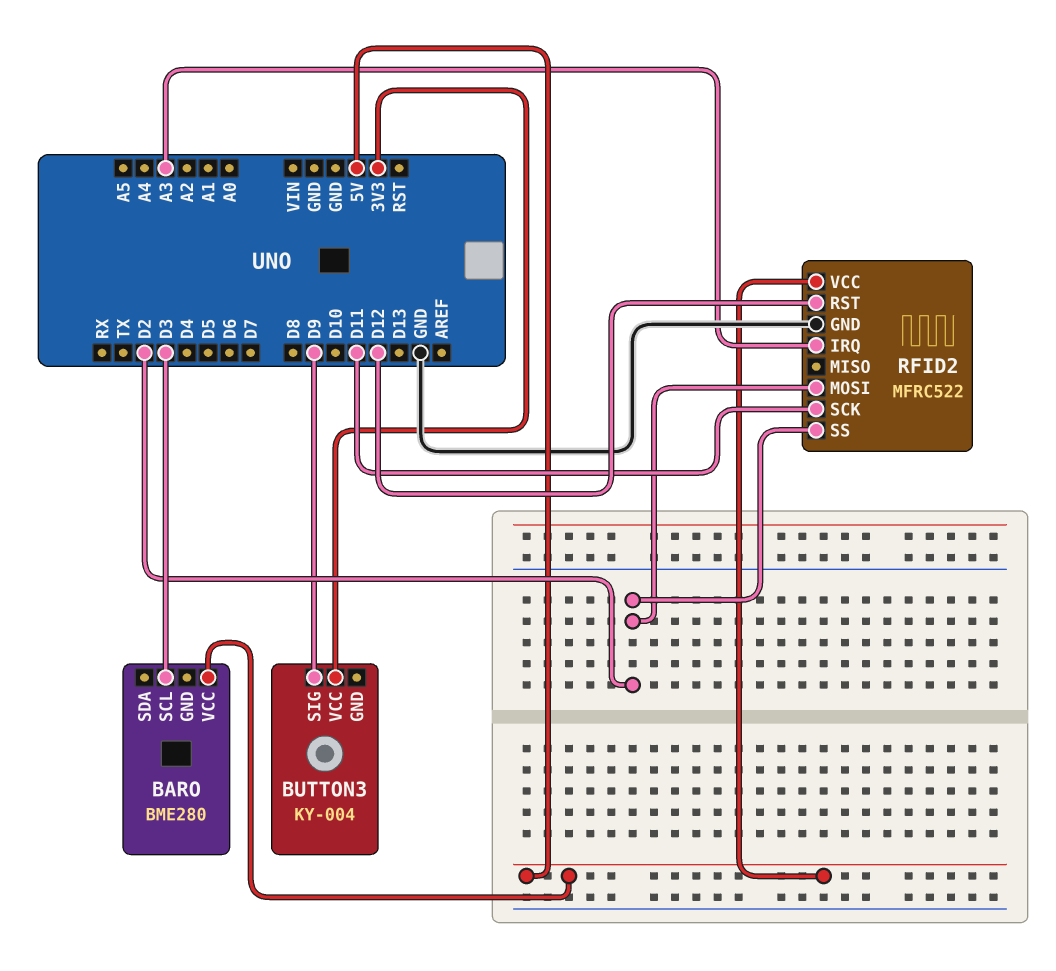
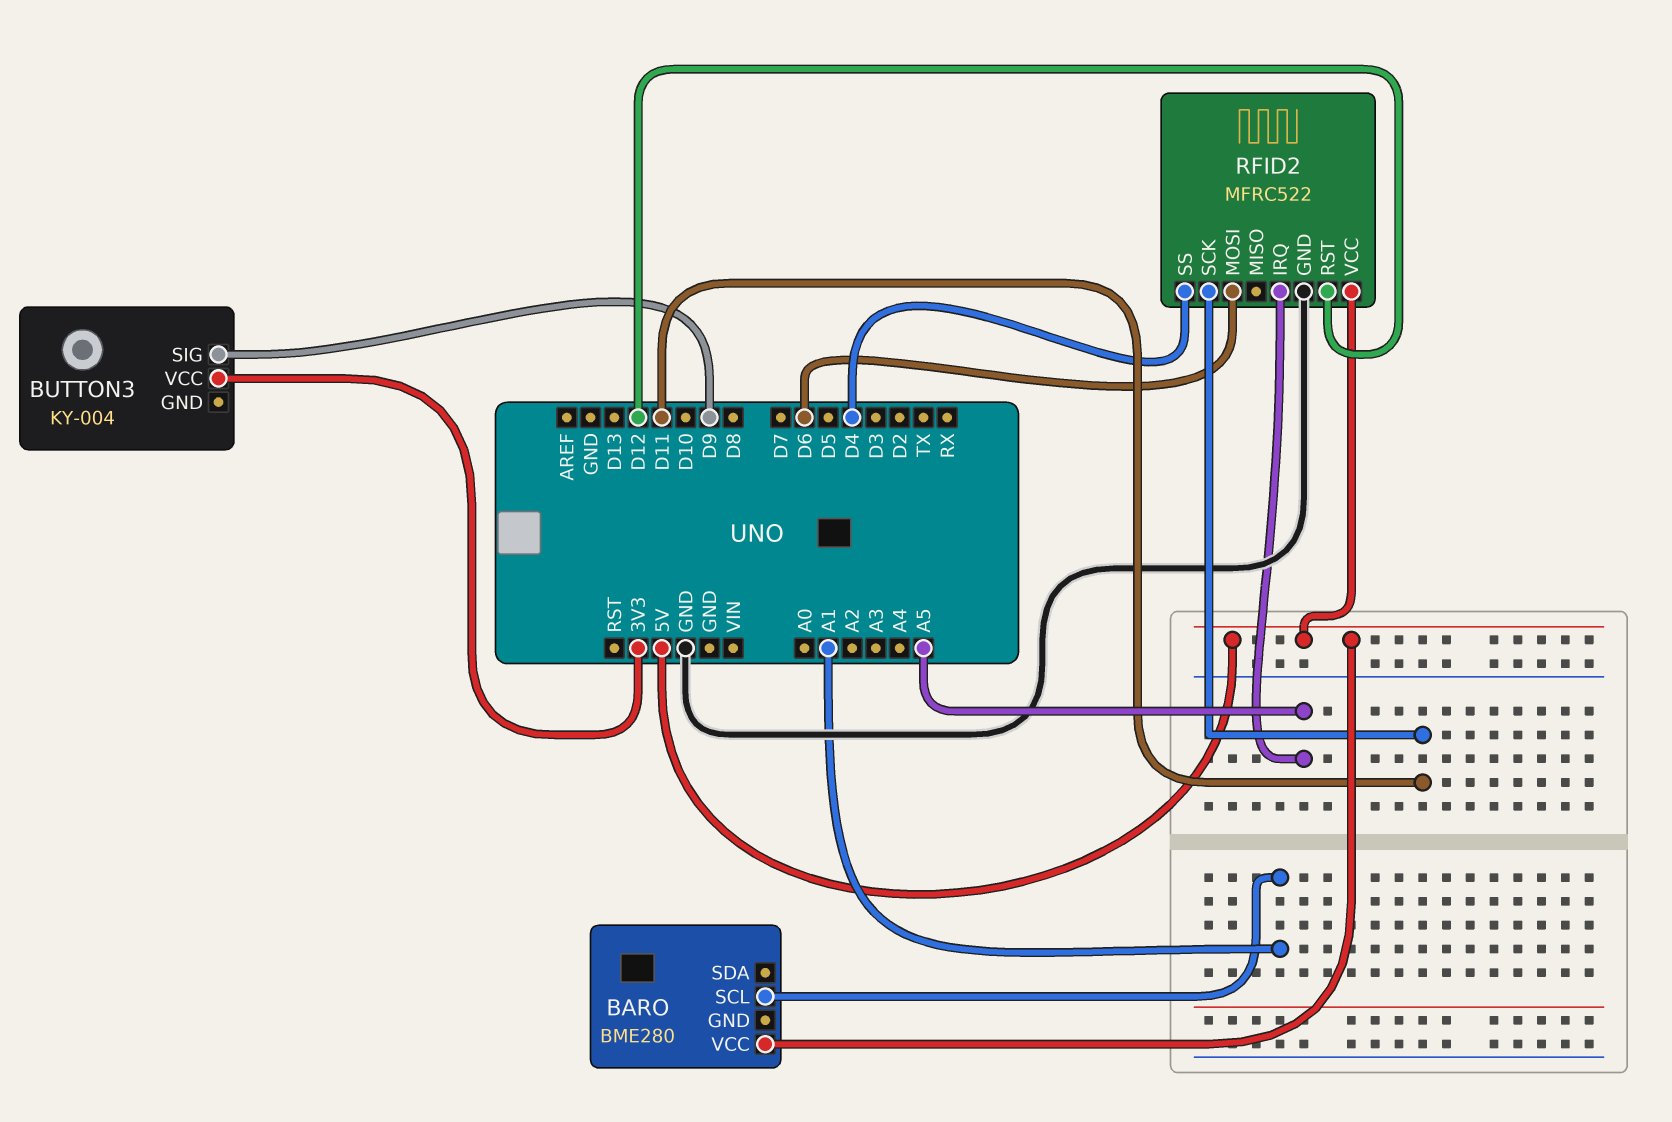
BARO pin SCL: D3 -> A1
RFID2 pin IRQ: A3 -> A5
RFID2 pin MOSI: D2 -> D6
RFID2 pin SS: D2 -> D4

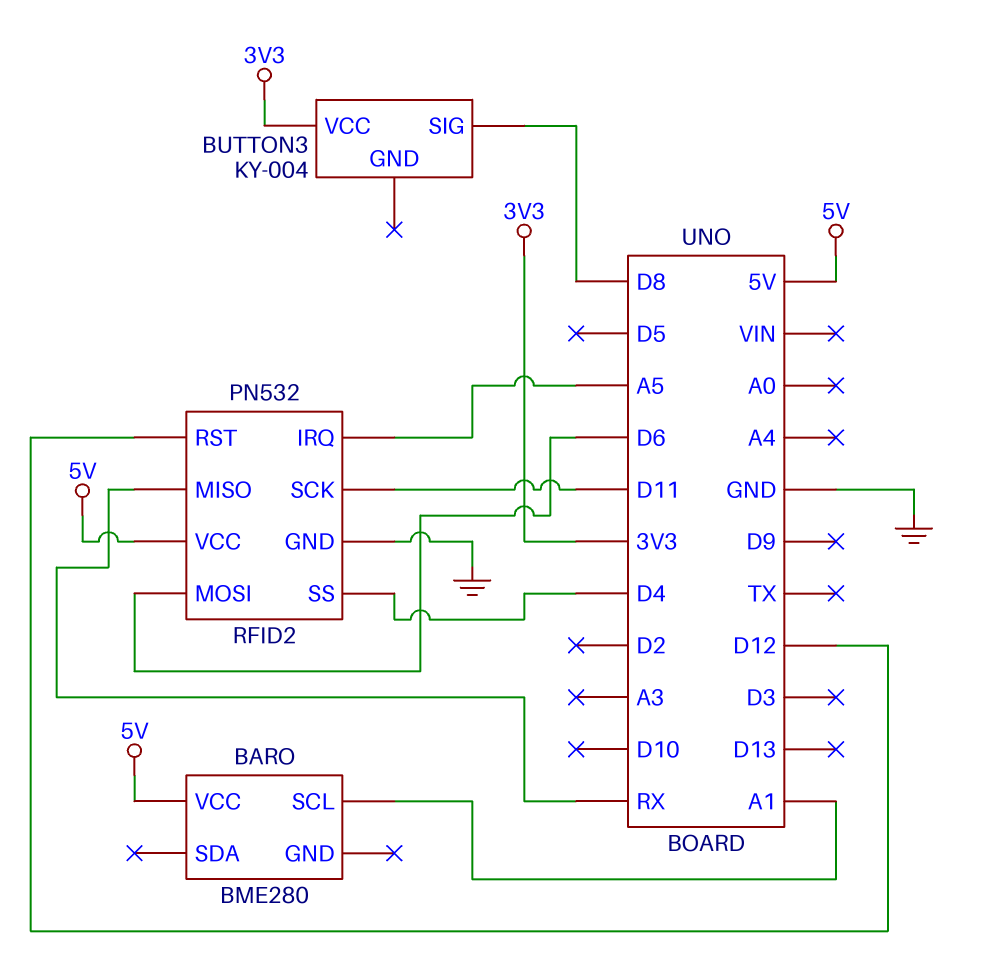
BUTTON3 pin SIG: D9 -> D8
RFID2: MFRC522 -> PN532
RFID2 pin MISO: none -> RX

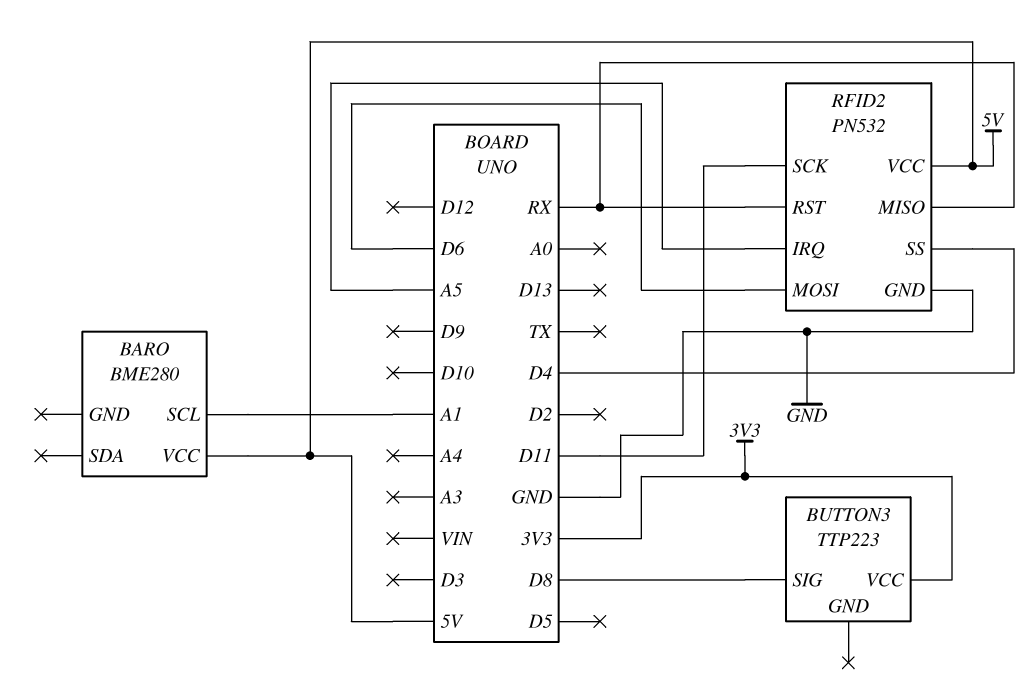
BUTTON3: KY-004 -> TTP223
RFID2 pin RST: D12 -> RX

